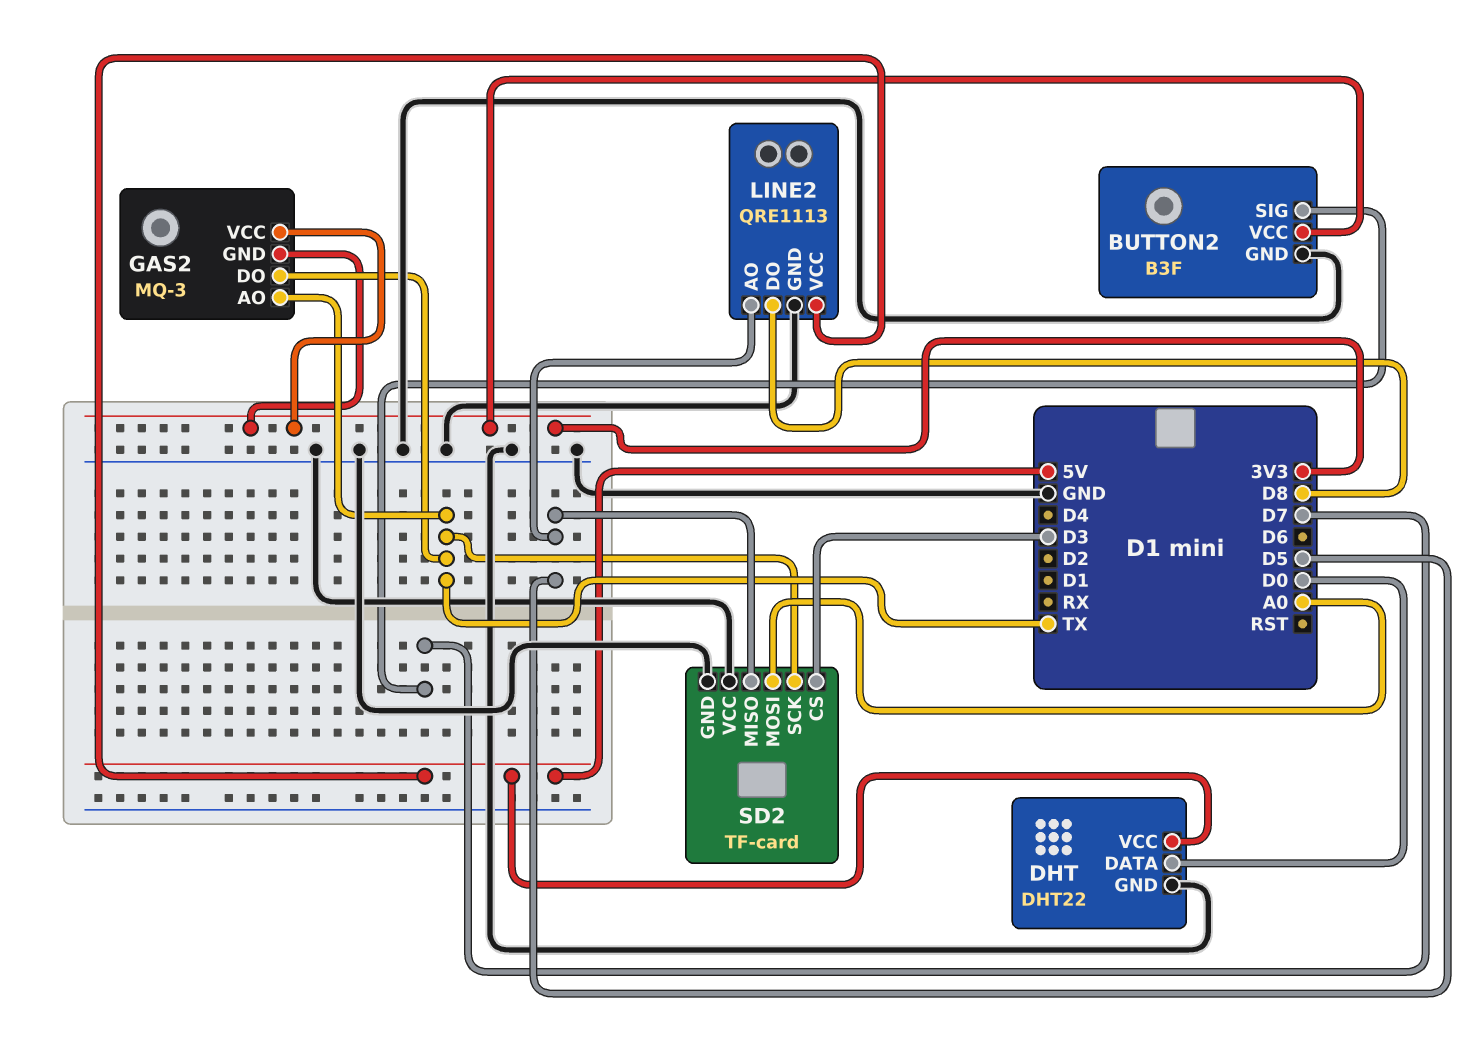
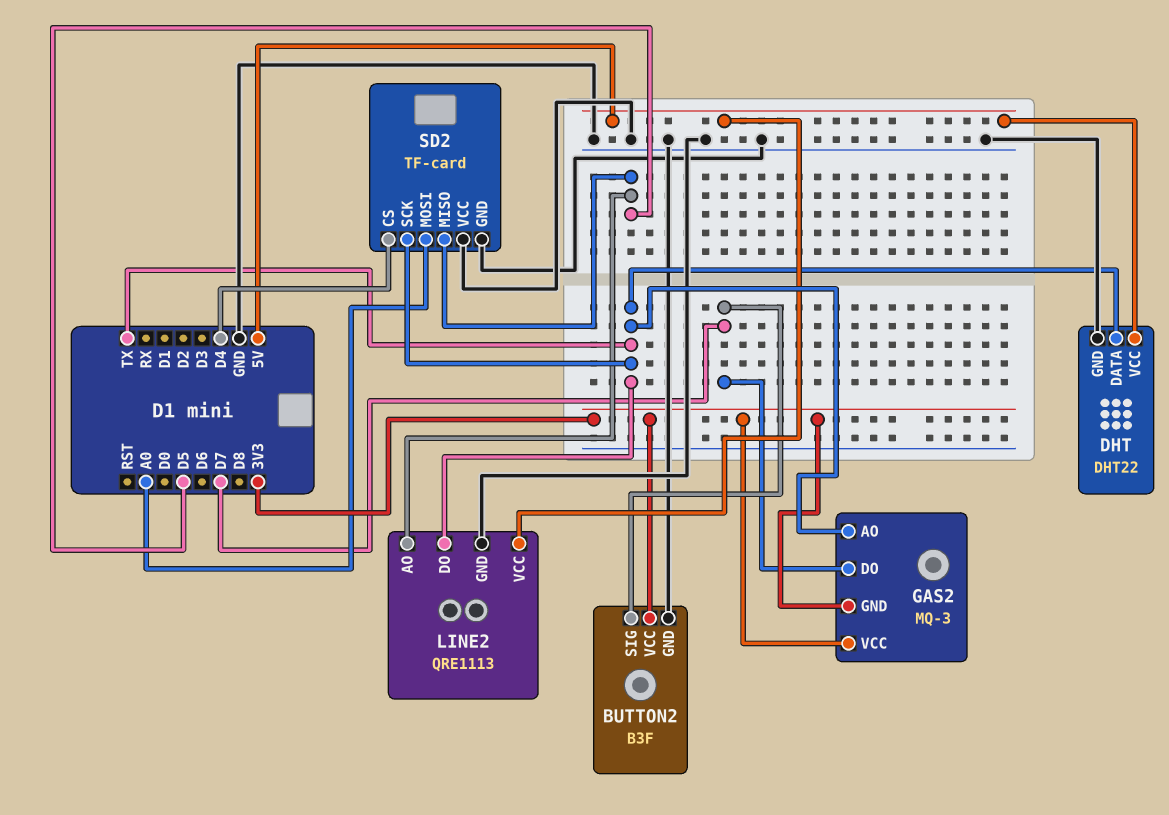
DHT pin DATA: D0 -> TX
GAS2 pin DO: TX -> D7
LINE2 pin DO: D8 -> TX
SD2 pin CS: D3 -> D4

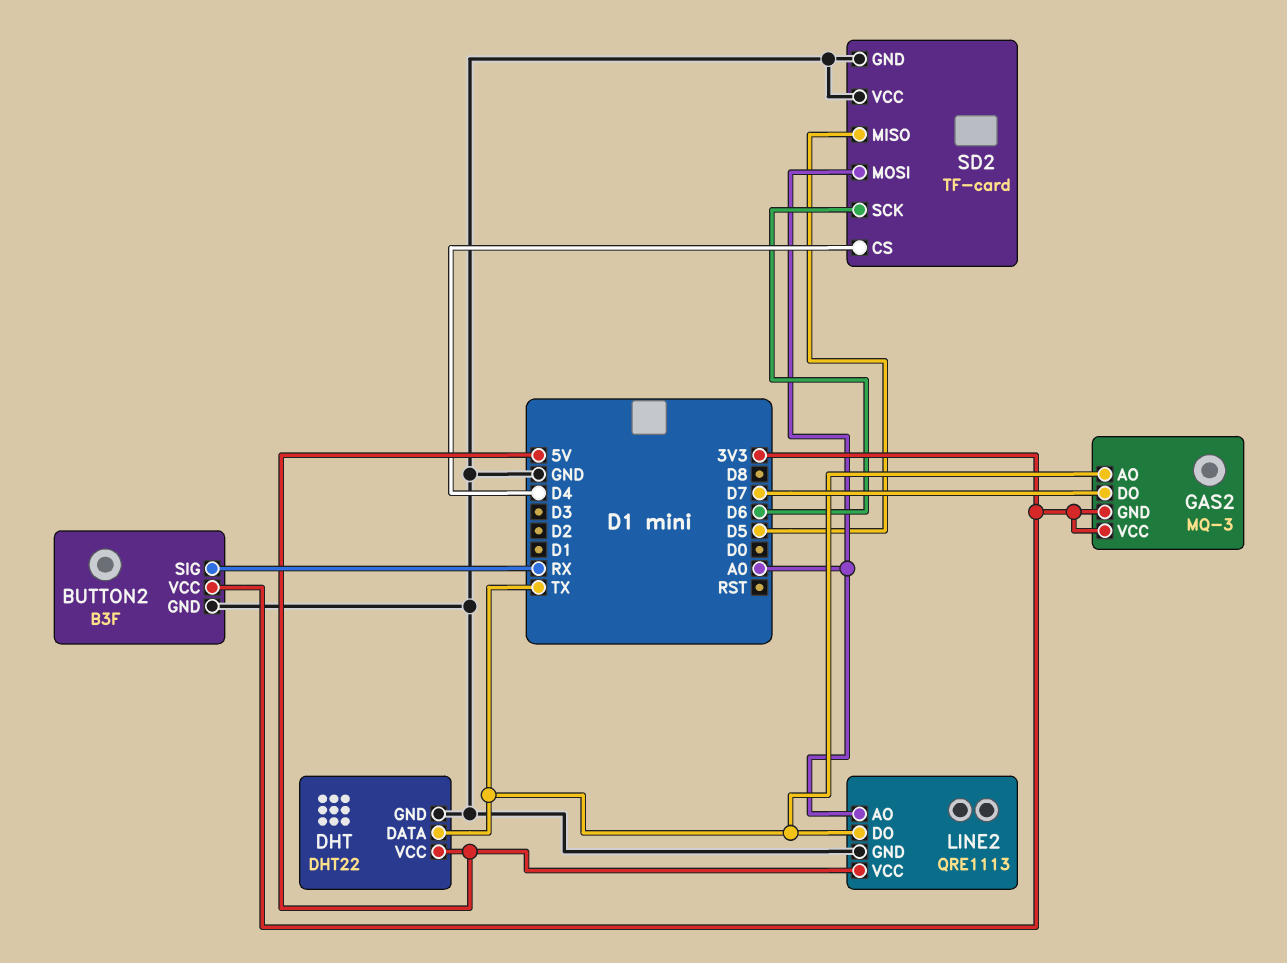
BUTTON2 pin SIG: D7 -> RX
LINE2 pin AO: D5 -> A0
SD2 pin SCK: TX -> D6

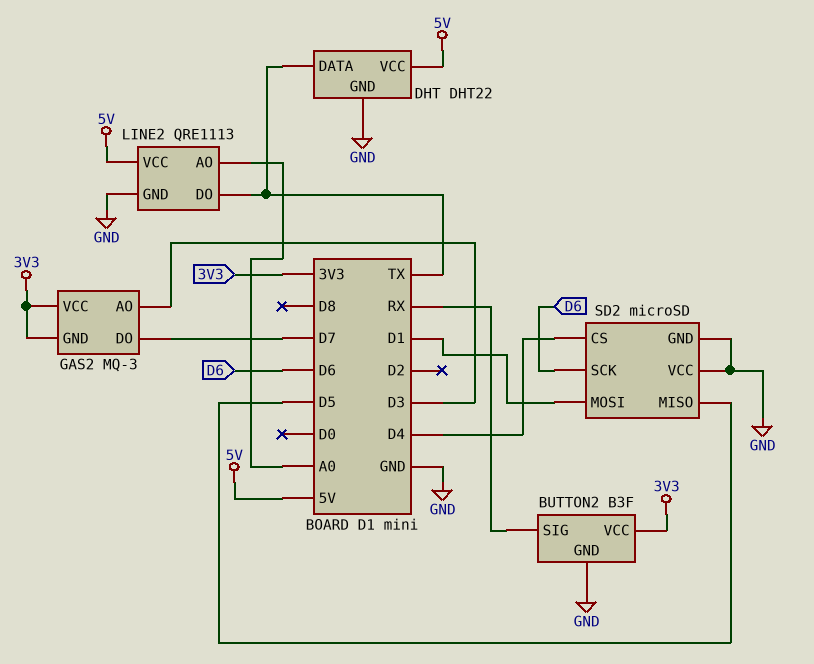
GAS2 pin AO: TX -> D3
SD2: TF-card -> microSD
SD2 pin MOSI: A0 -> D1

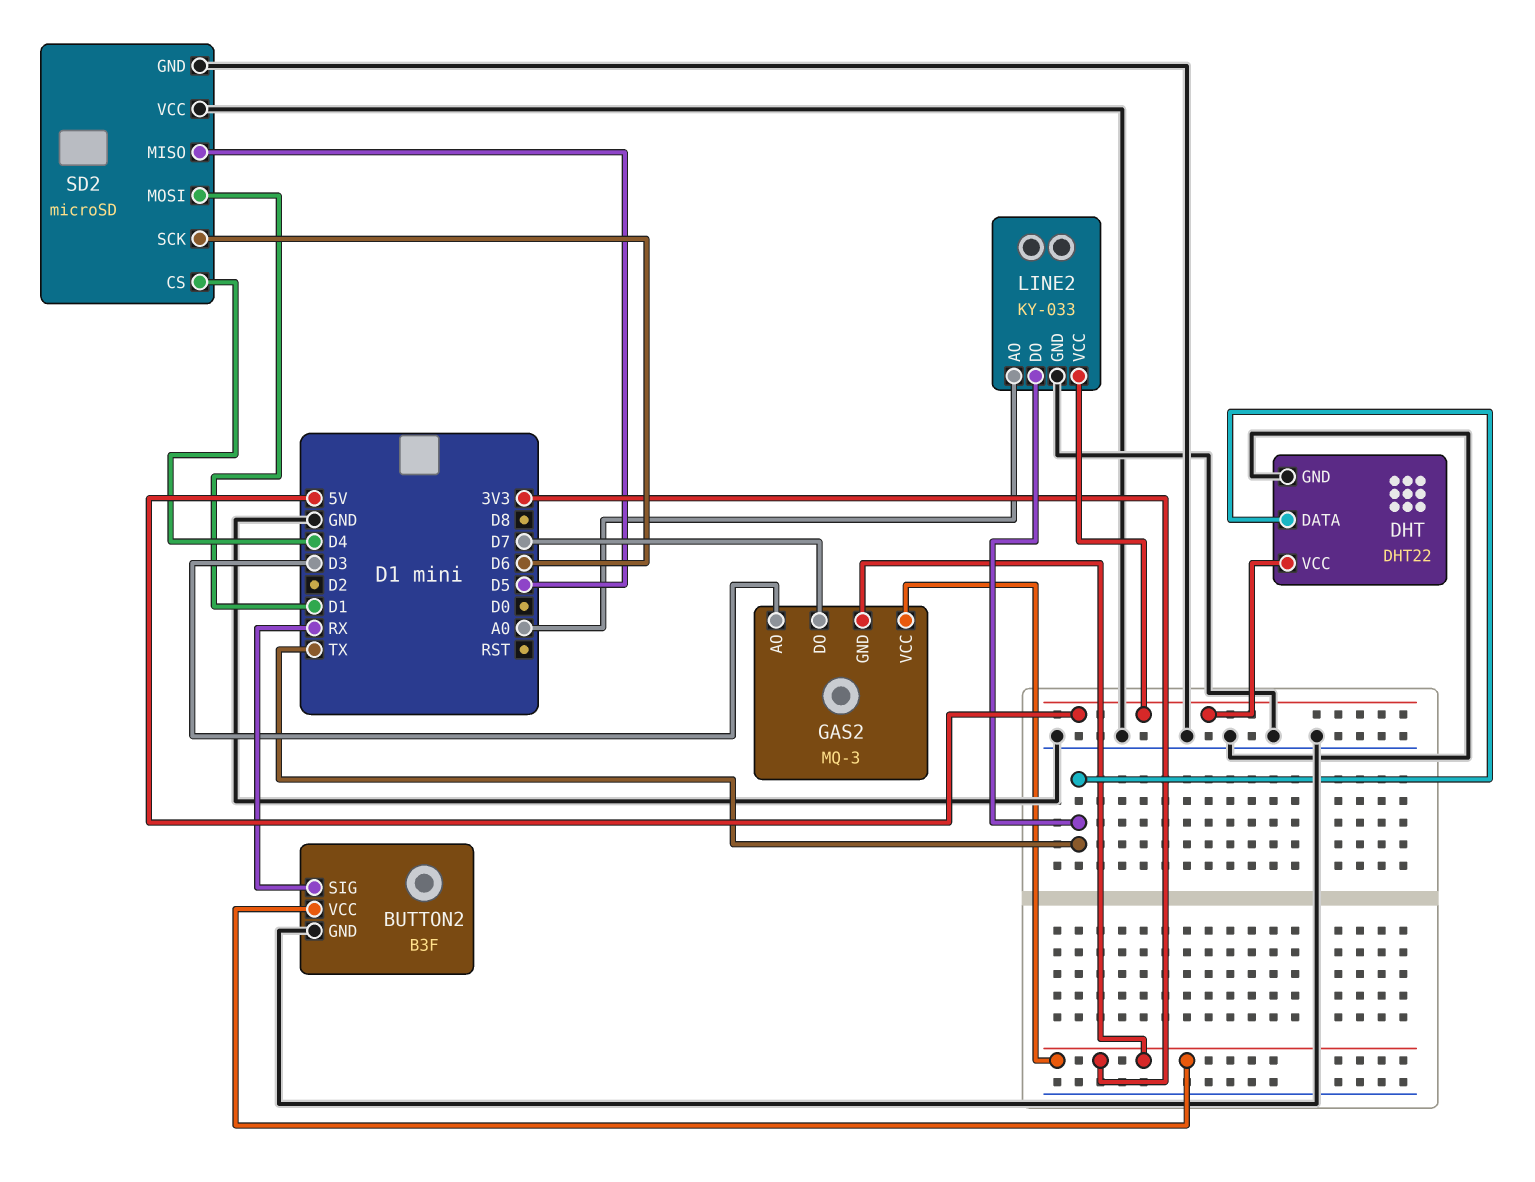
LINE2: QRE1113 -> KY-033

